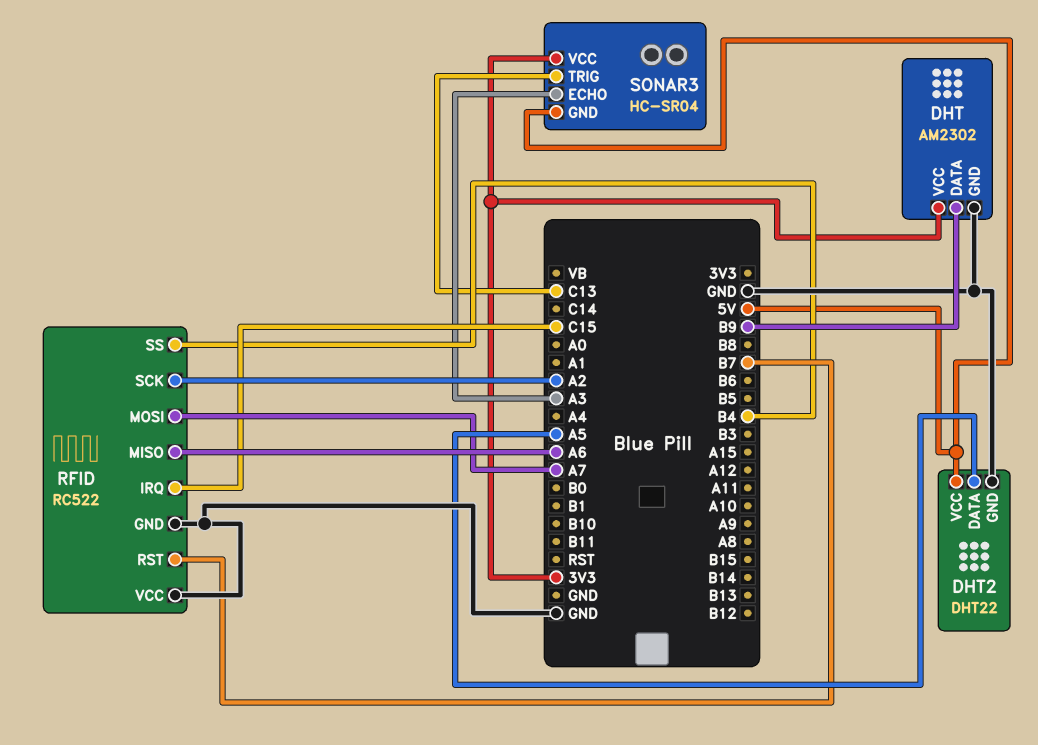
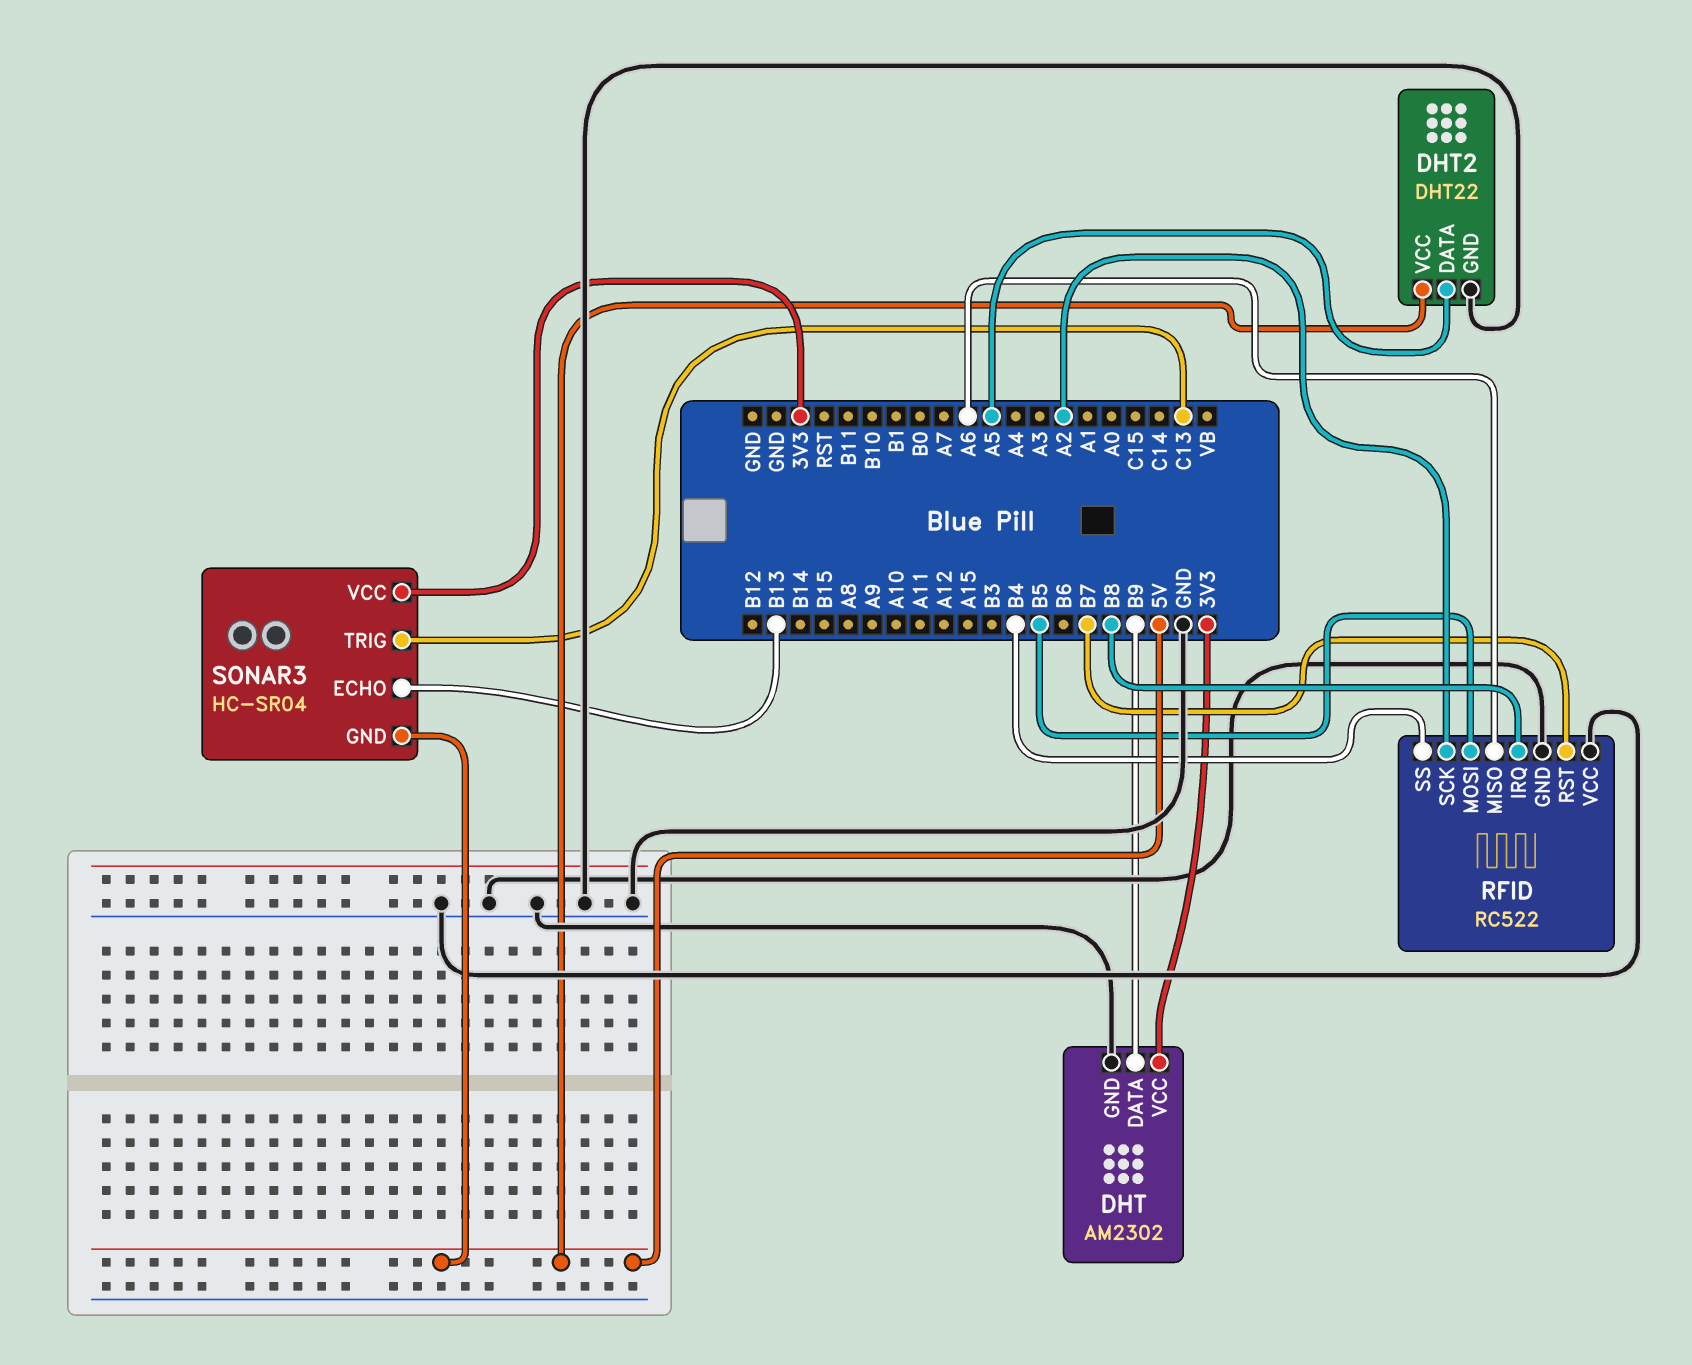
RFID pin IRQ: C15 -> B8
RFID pin MOSI: A7 -> B5
SONAR3 pin ECHO: A3 -> B13

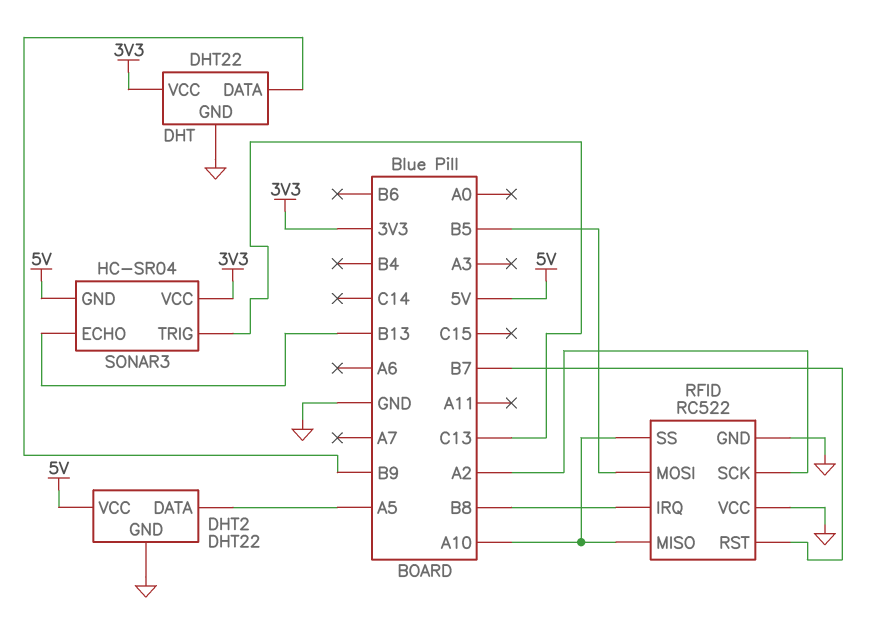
DHT: AM2302 -> DHT22
RFID pin MISO: A6 -> A10
RFID pin SS: B4 -> A10

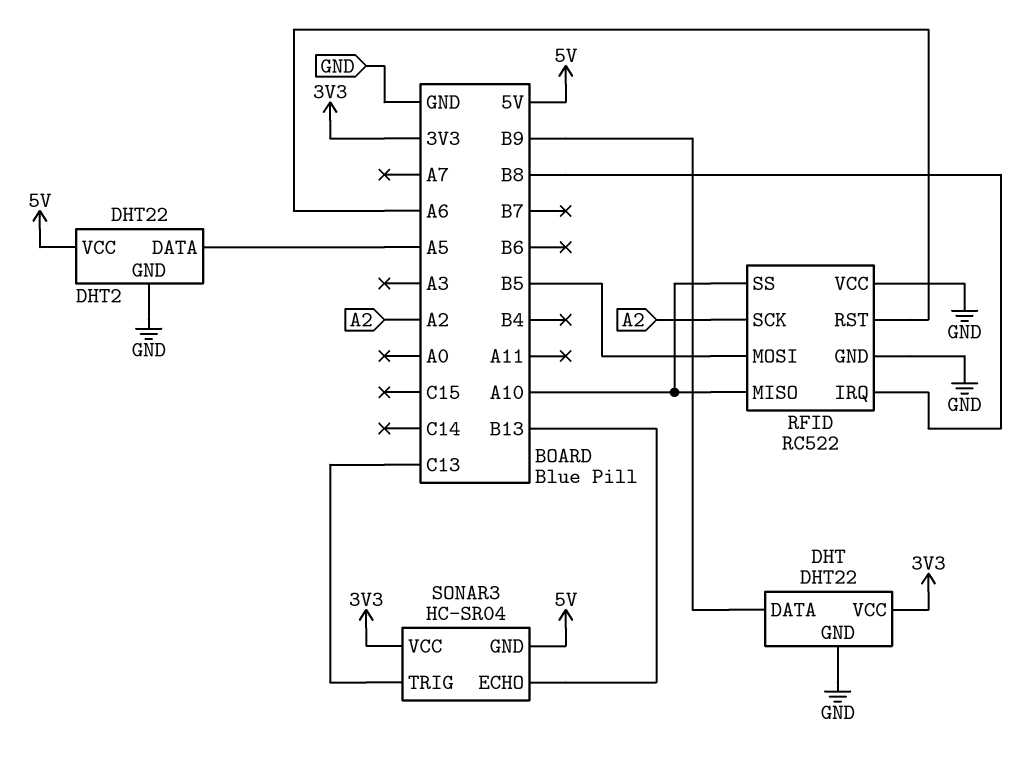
RFID pin RST: B7 -> A6

